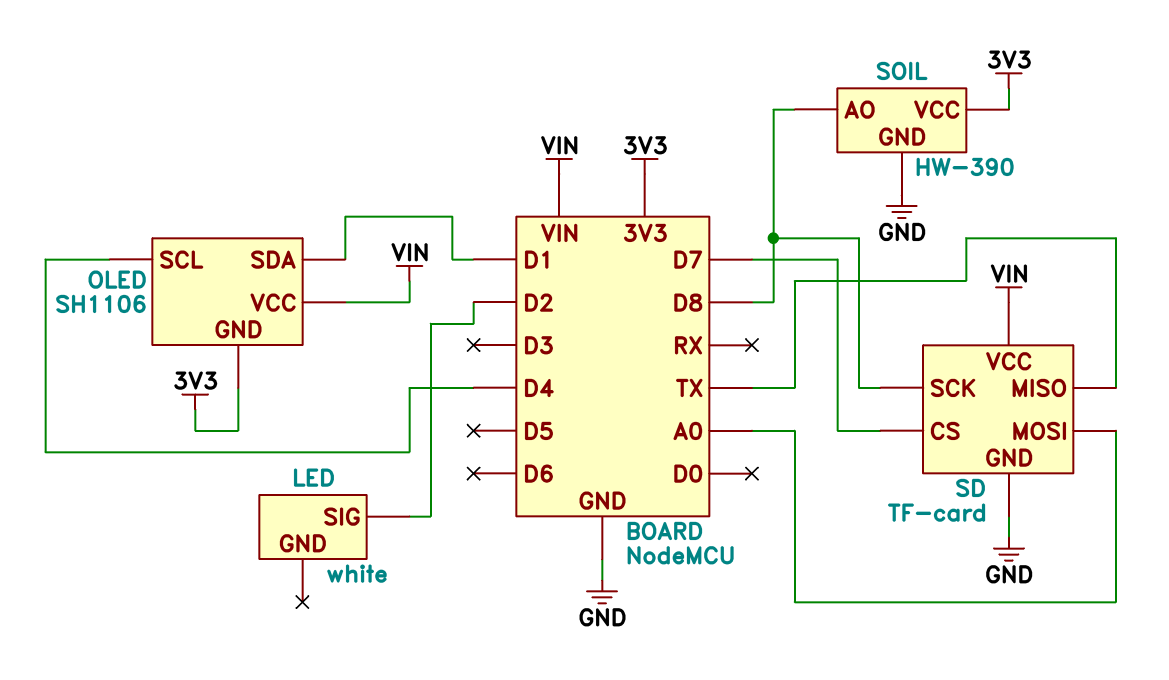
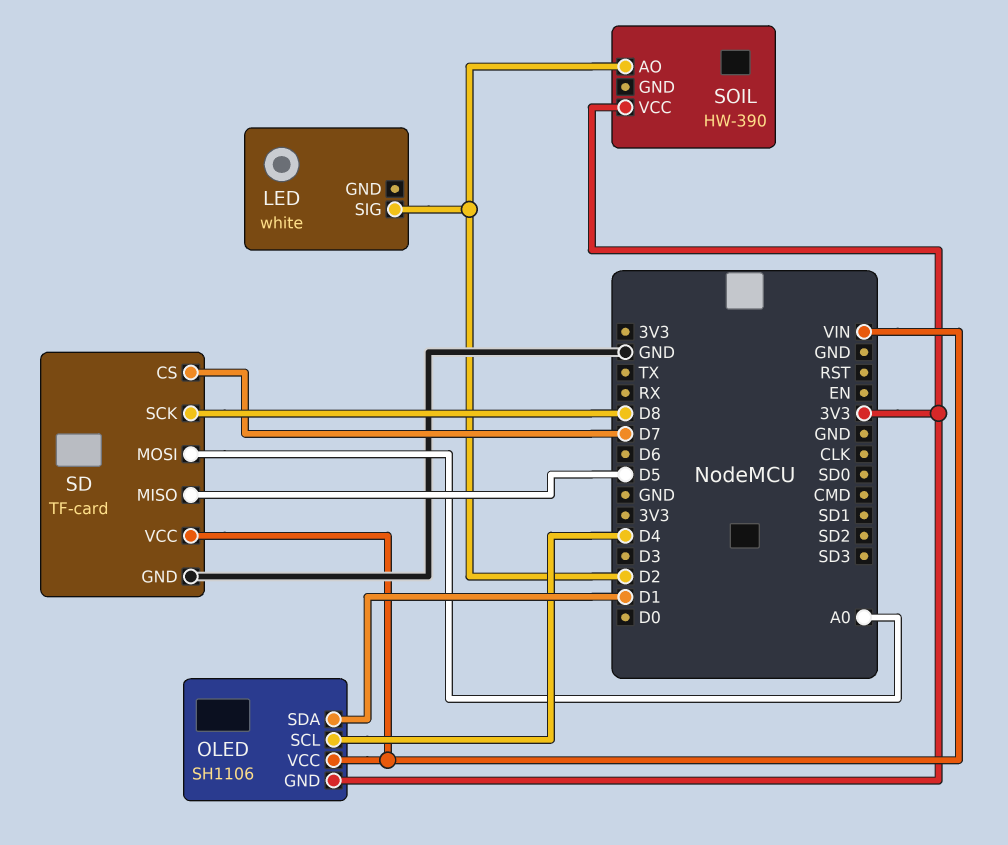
SD pin MISO: TX -> D5
SOIL pin AO: D8 -> D2
SOIL pin GND: GND -> none

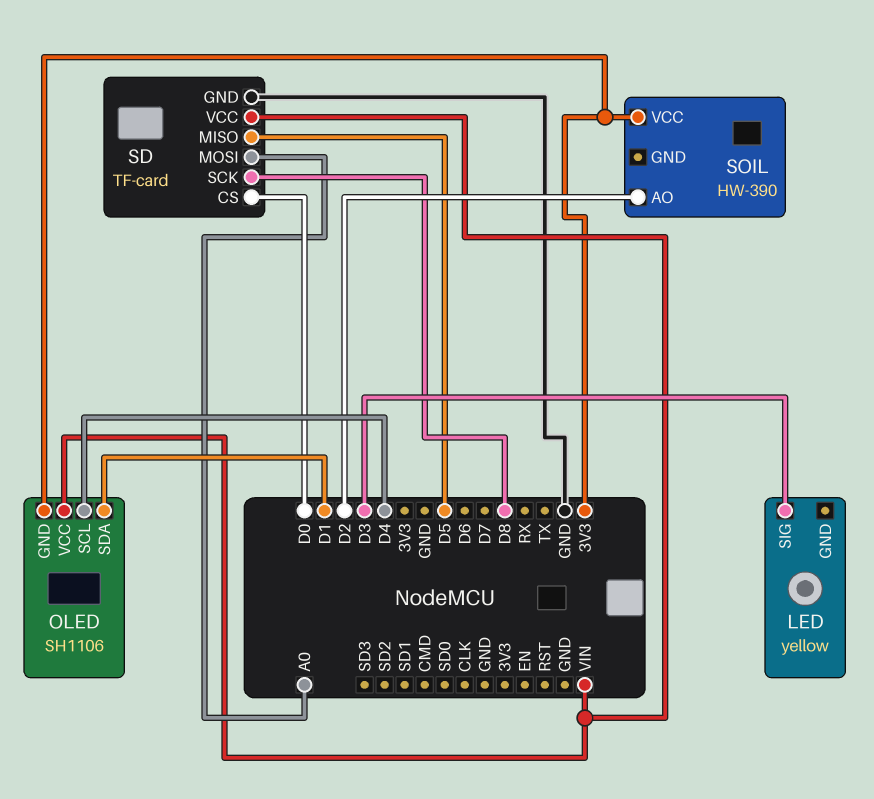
LED: white -> yellow
LED pin SIG: D2 -> D3
SD pin CS: D7 -> D0

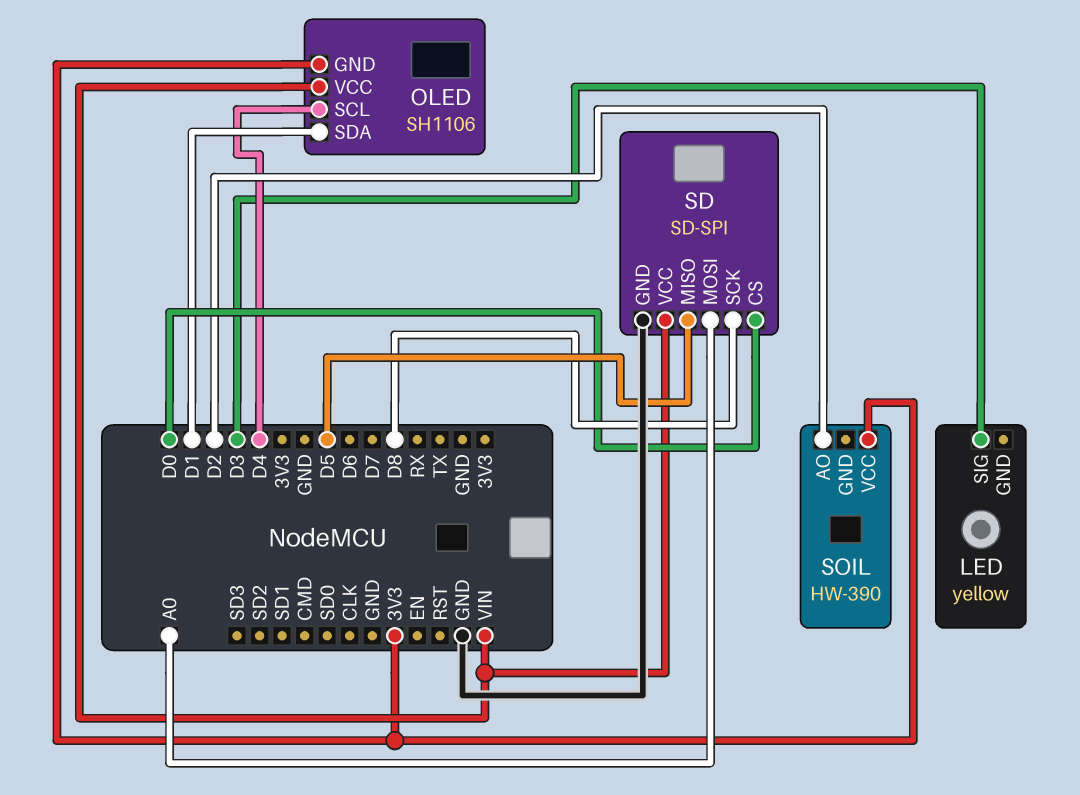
SD: TF-card -> SD-SPI

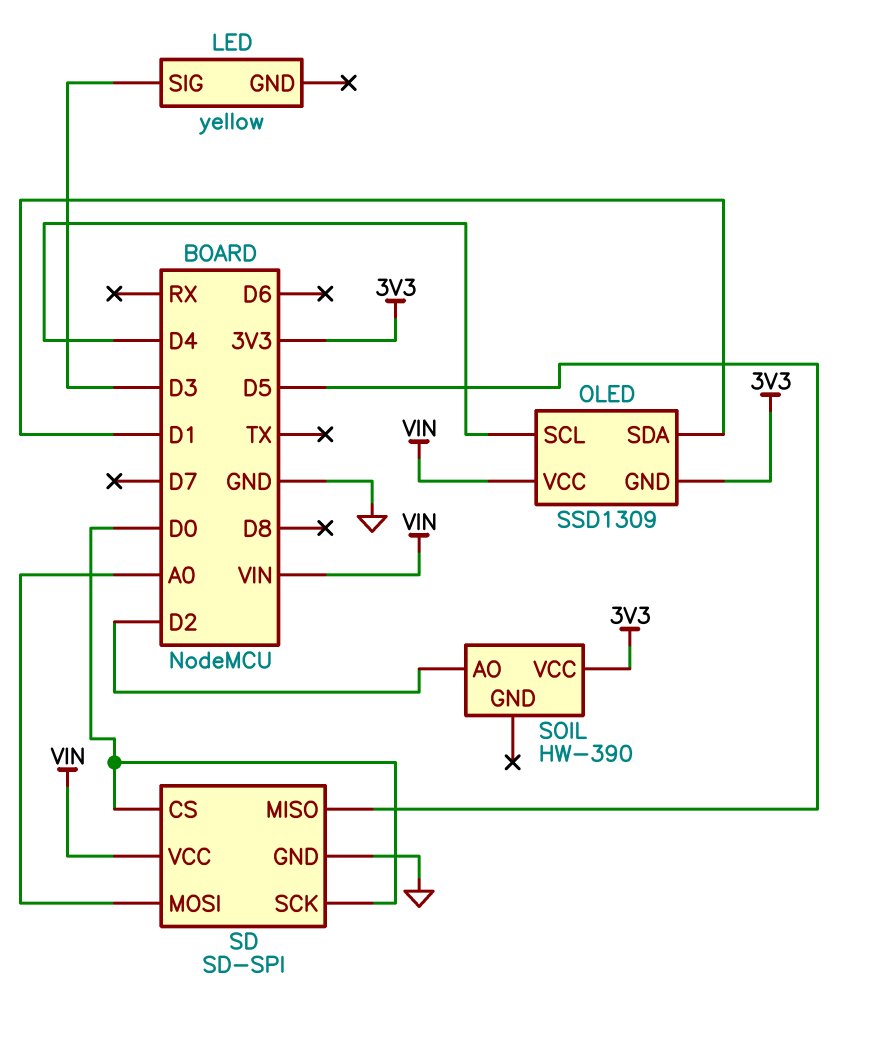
OLED: SH1106 -> SSD1309
SD pin SCK: D8 -> D0

